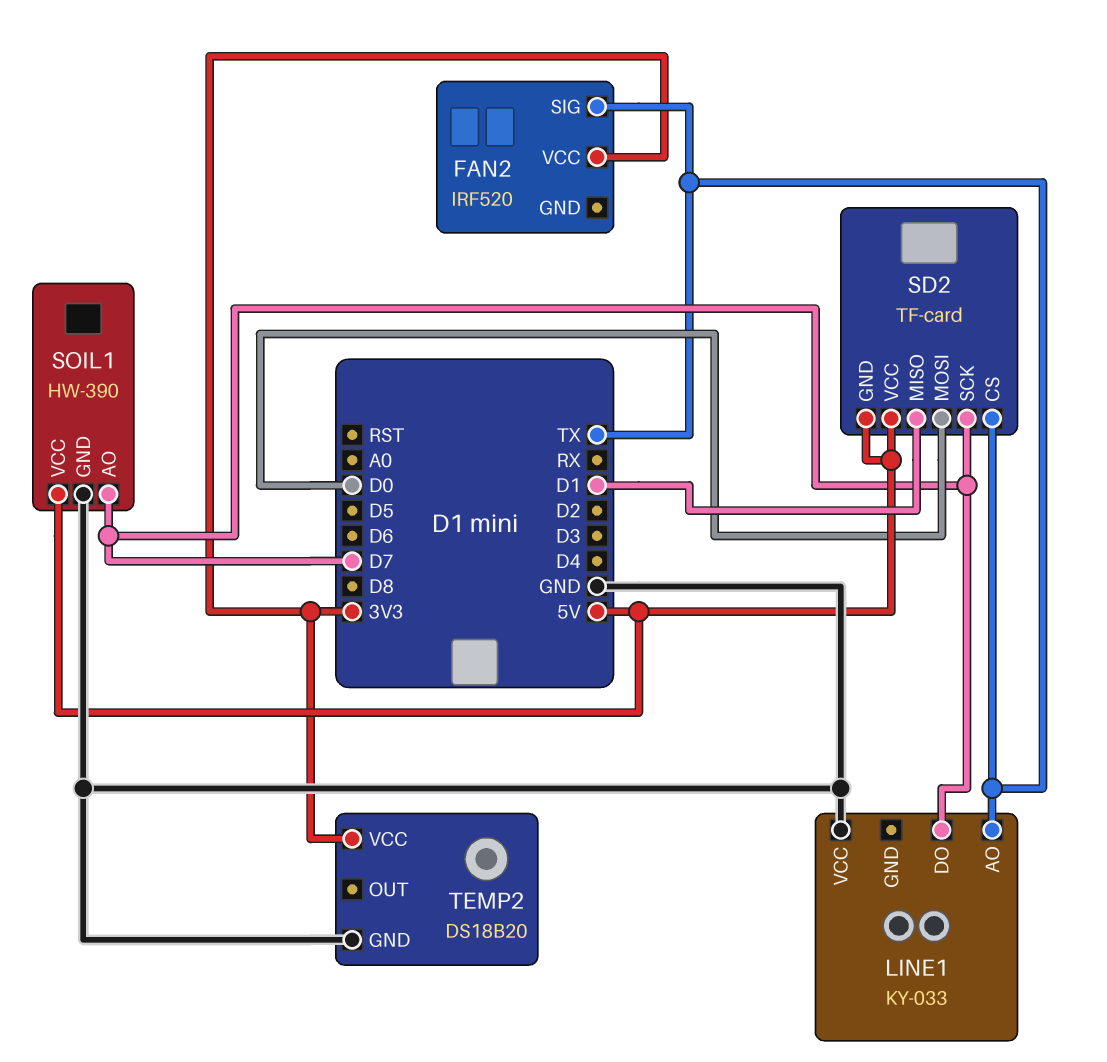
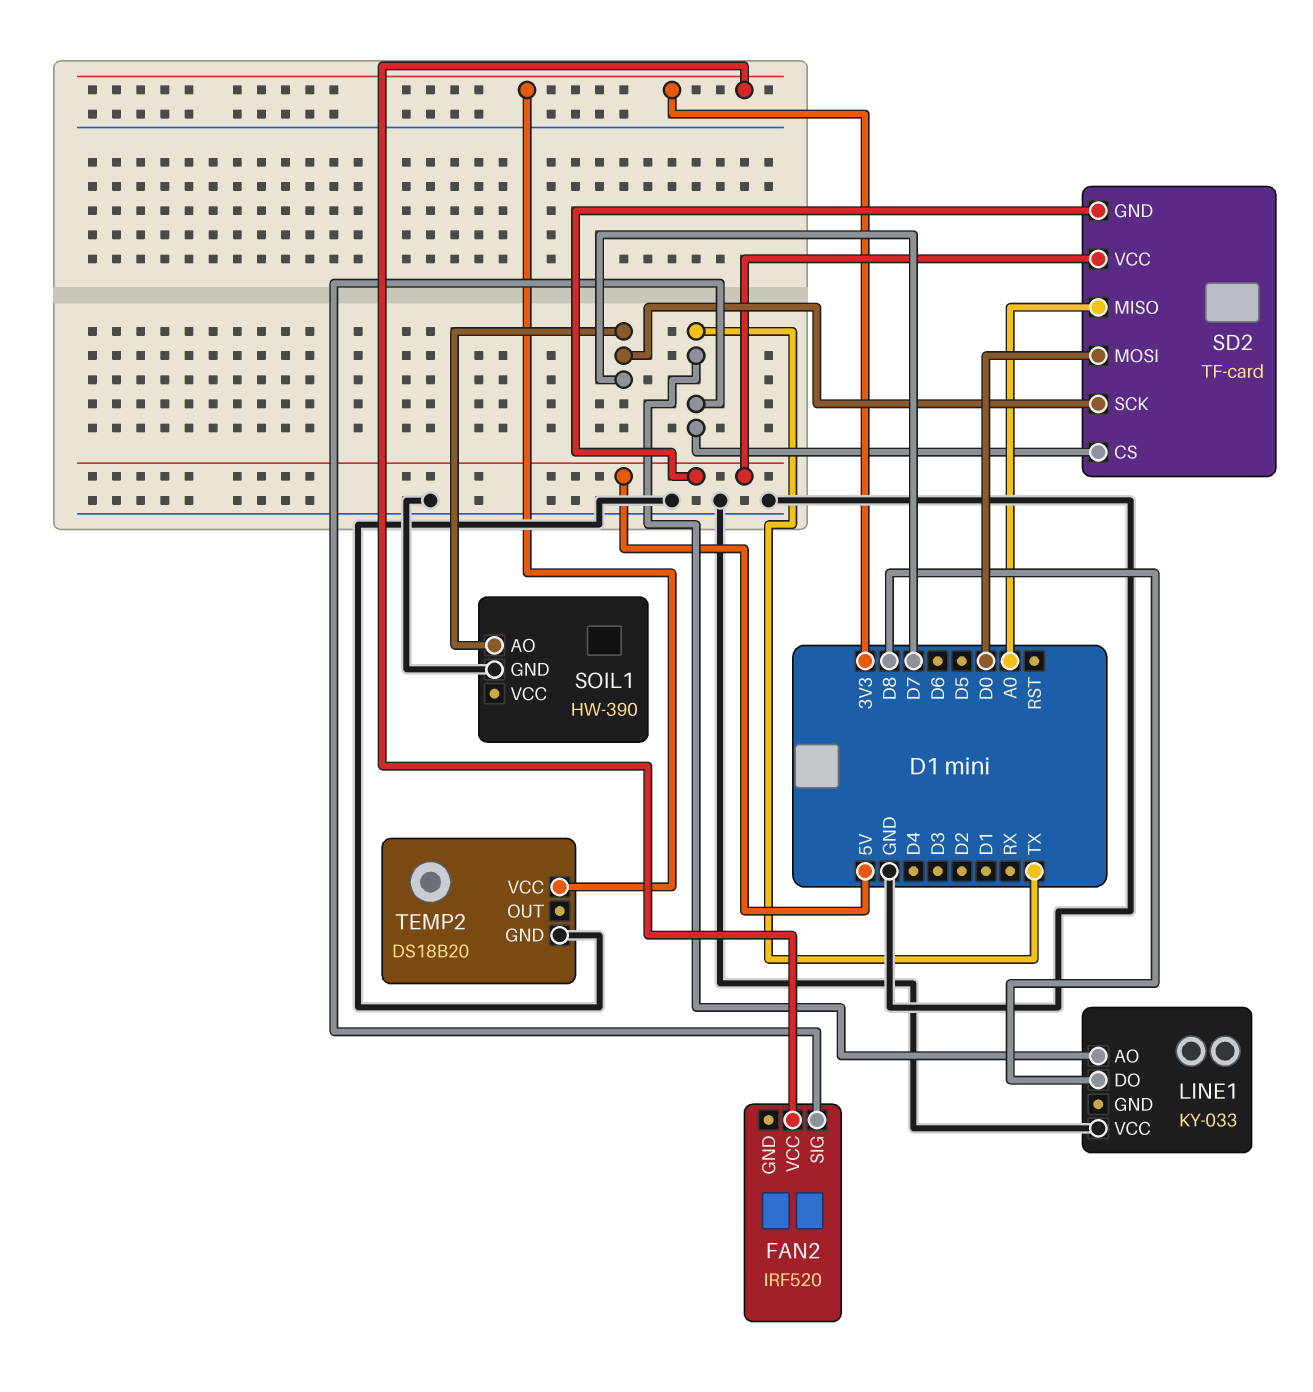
LINE1 pin DO: D7 -> D8
SD2 pin MISO: D1 -> A0
SOIL1 pin VCC: 5V -> none

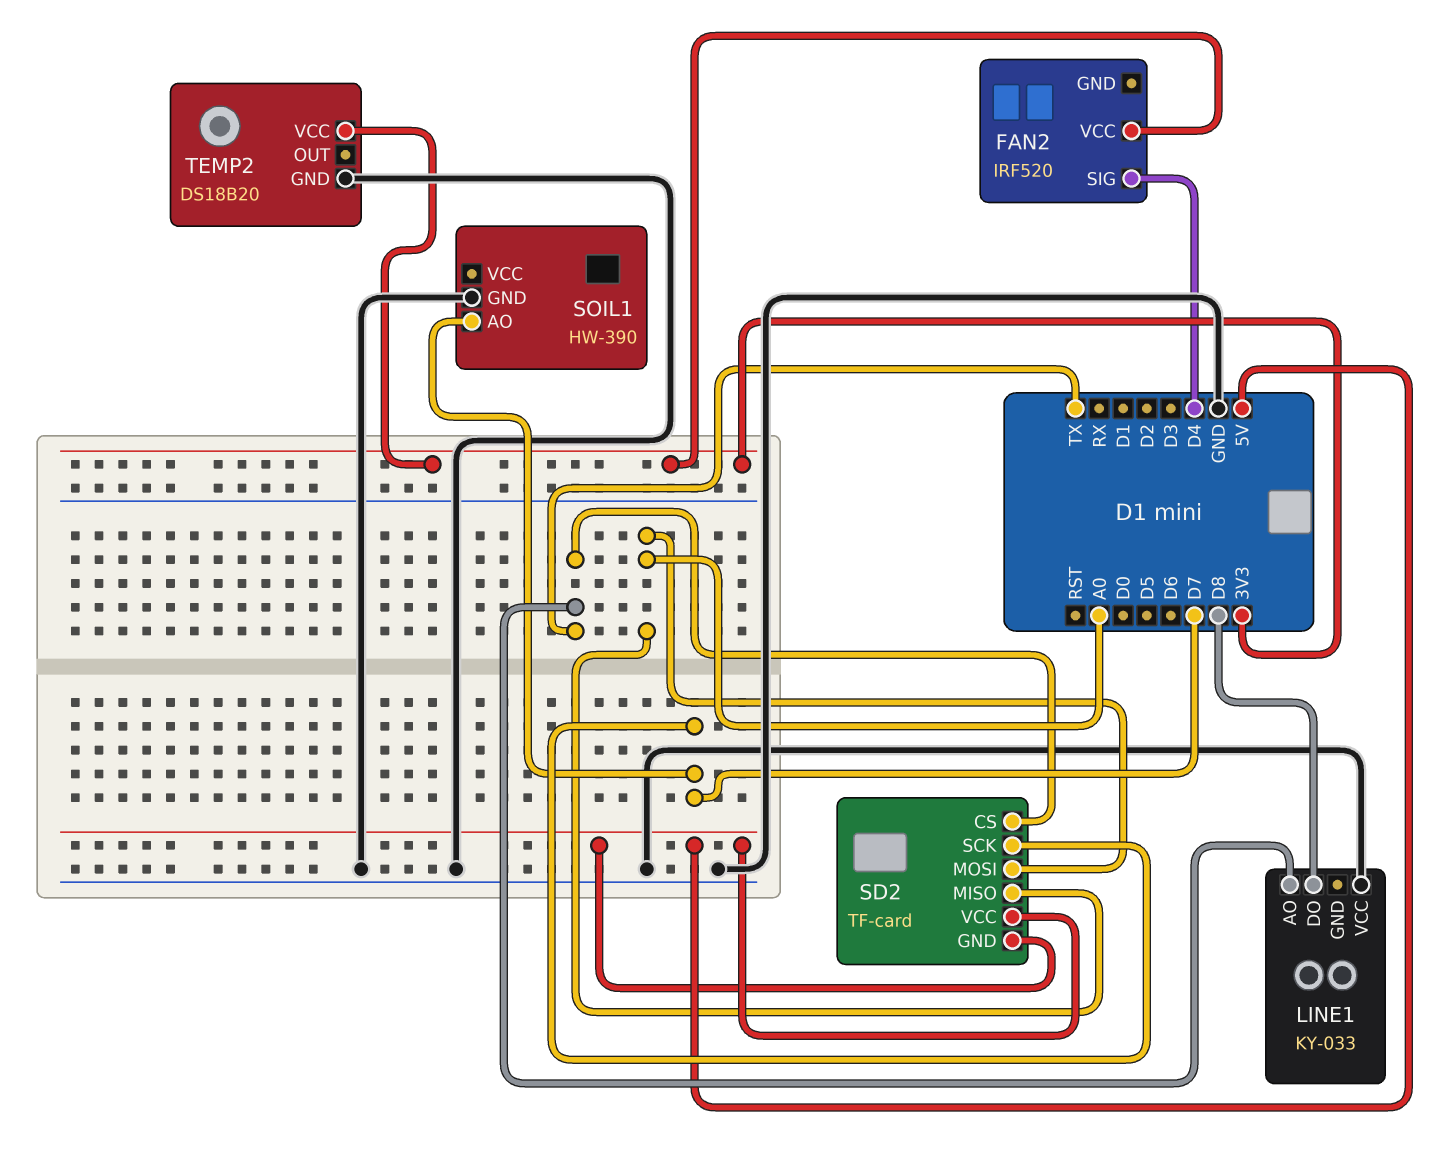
FAN2 pin SIG: TX -> D4
SD2 pin MOSI: D0 -> A0

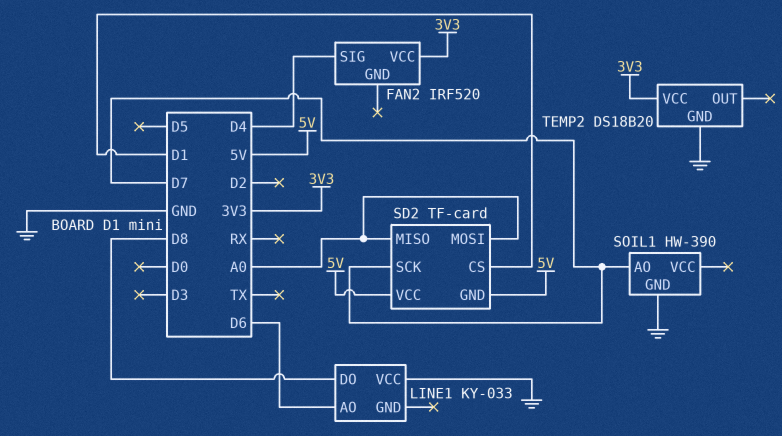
LINE1 pin AO: TX -> D6
SD2 pin CS: TX -> D1

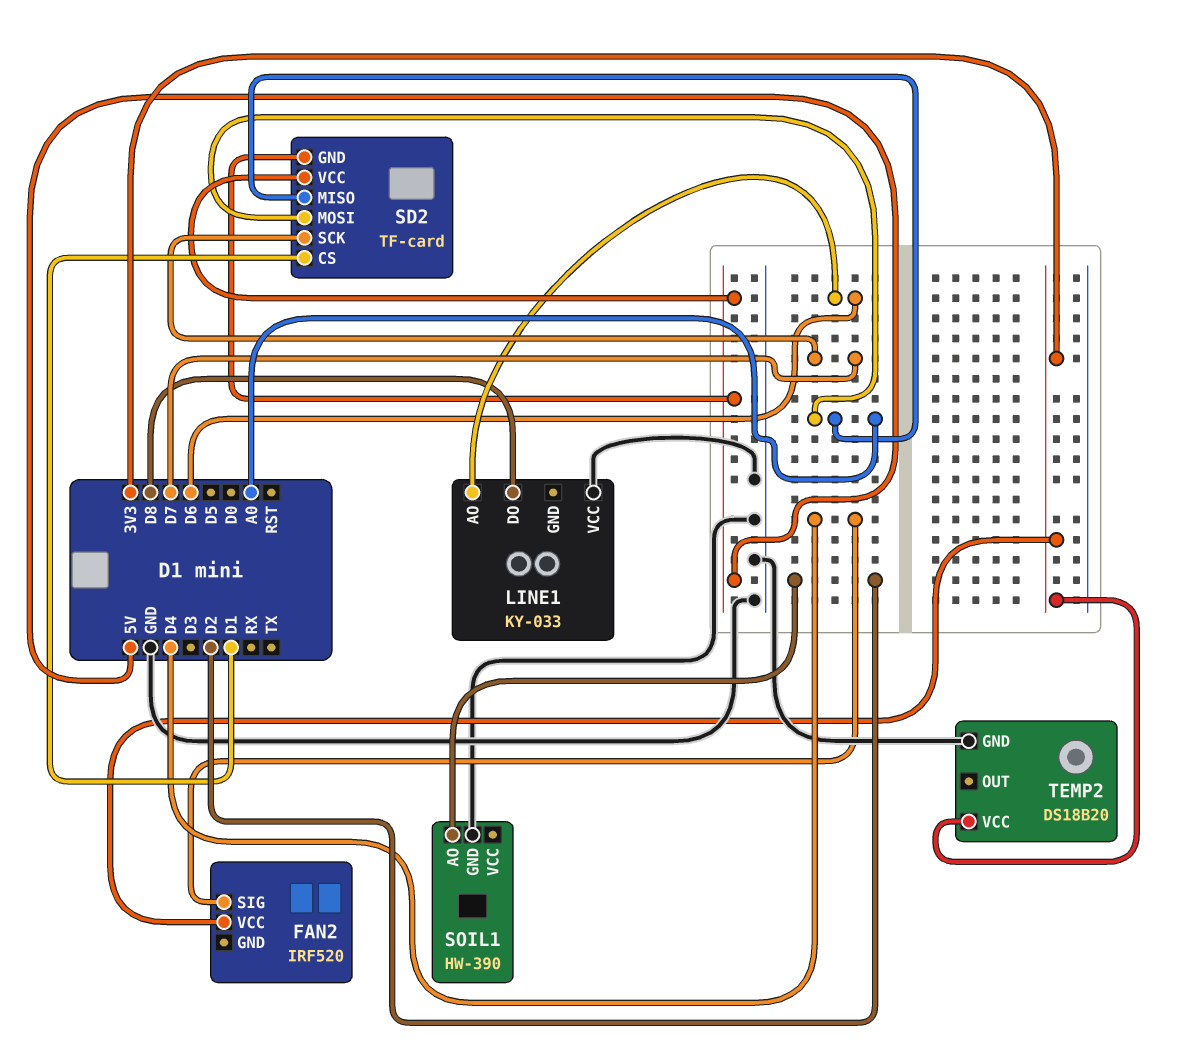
SOIL1 pin AO: D7 -> D2

